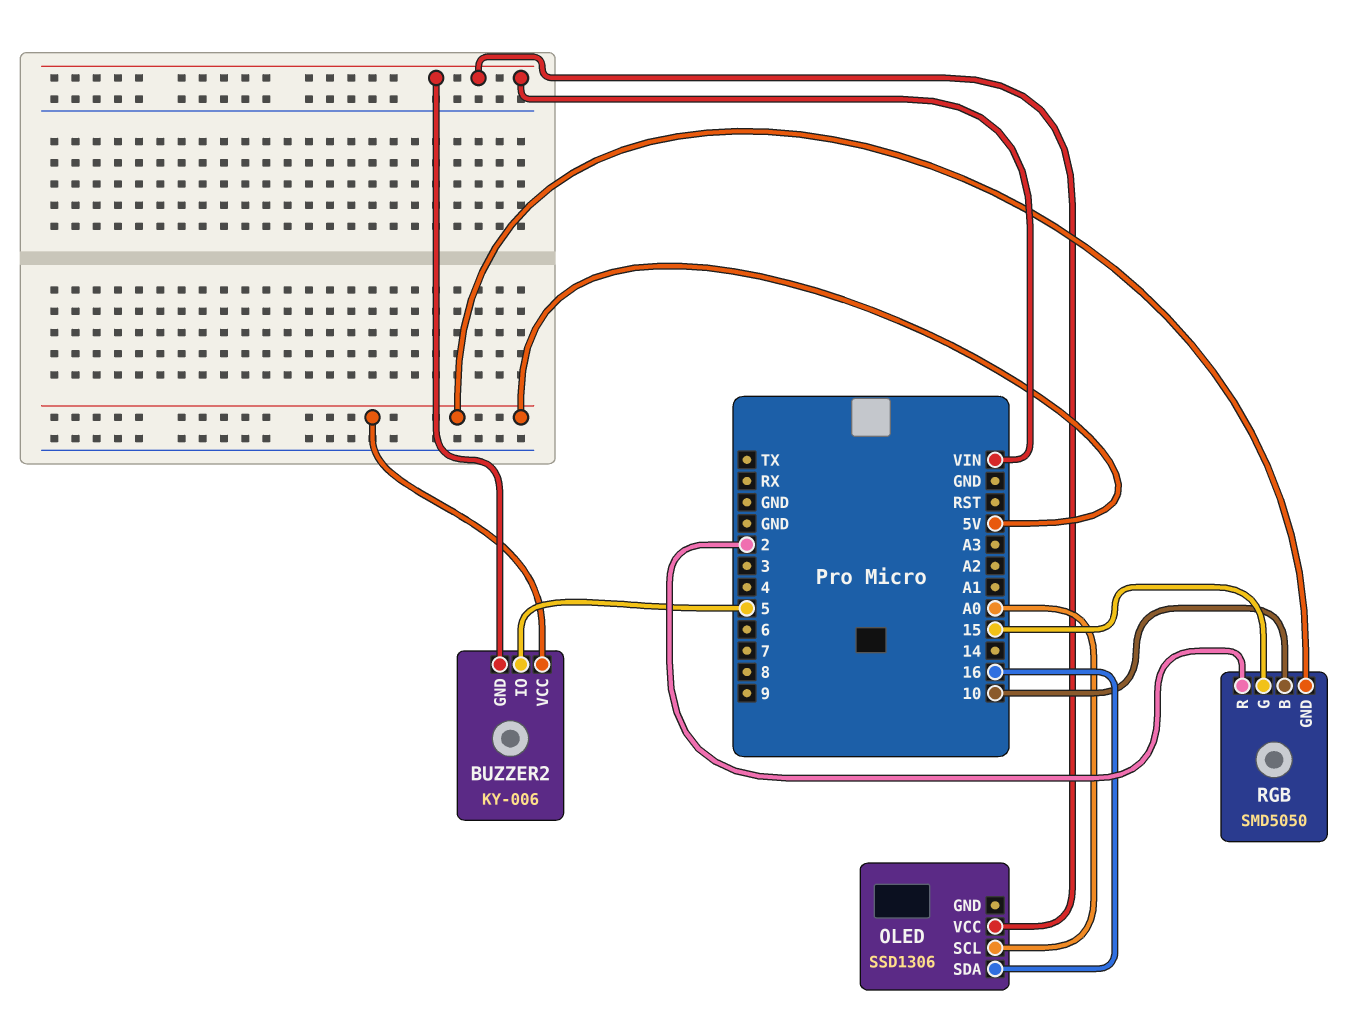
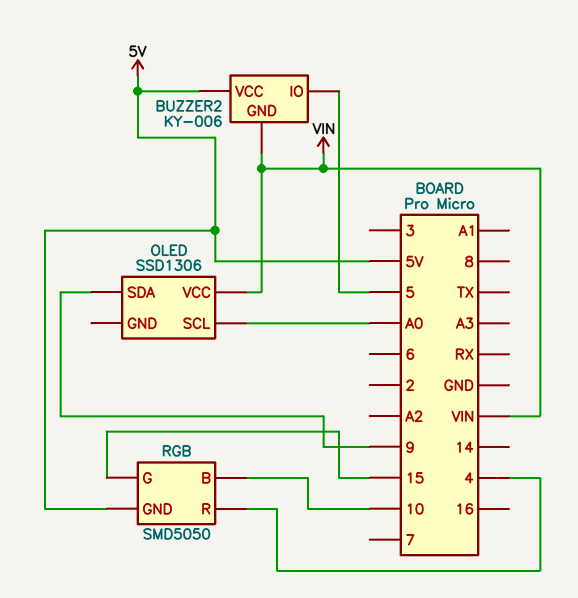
OLED pin SDA: 16 -> 9
RGB pin R: 2 -> 4

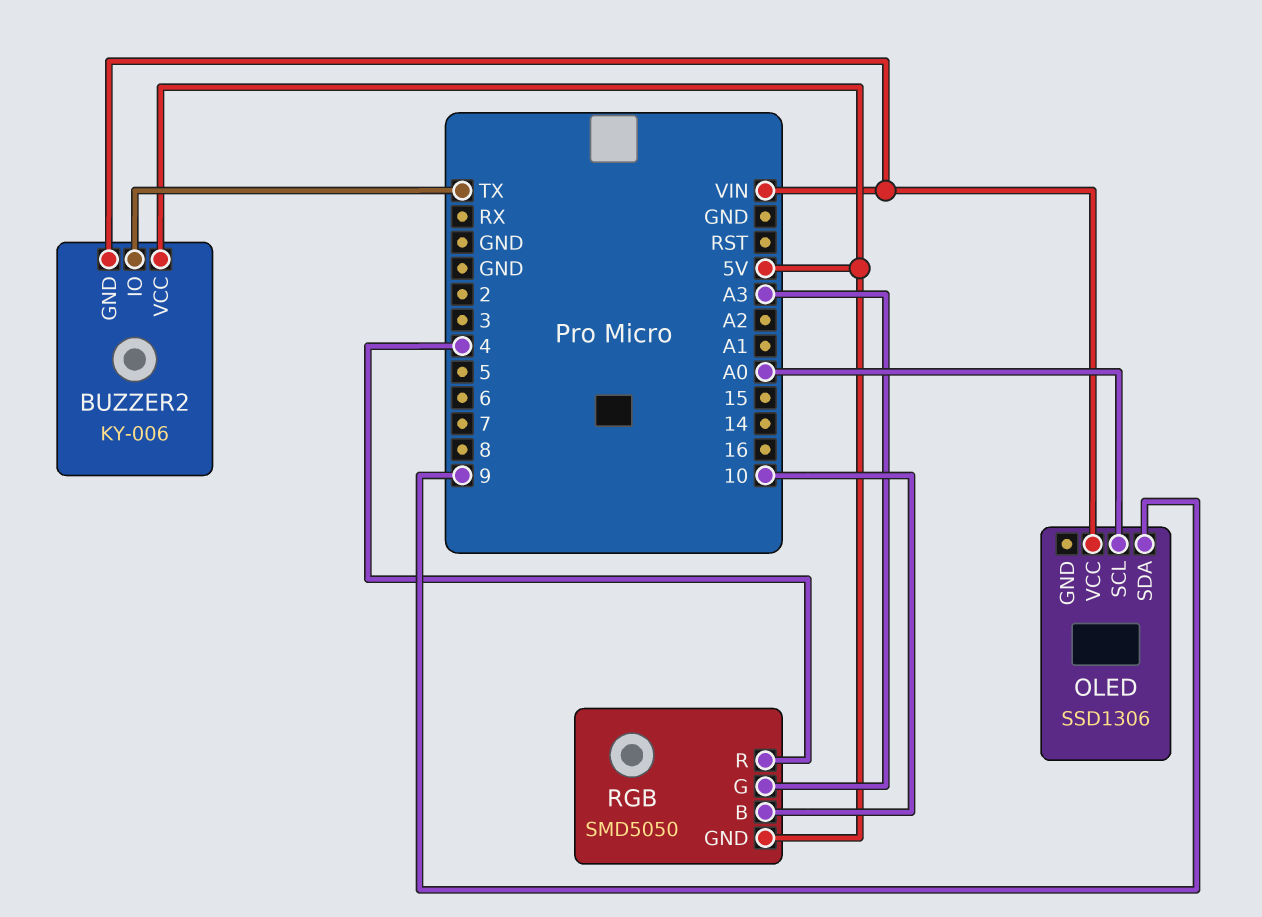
BUZZER2 pin IO: 5 -> TX
RGB pin G: 15 -> A3

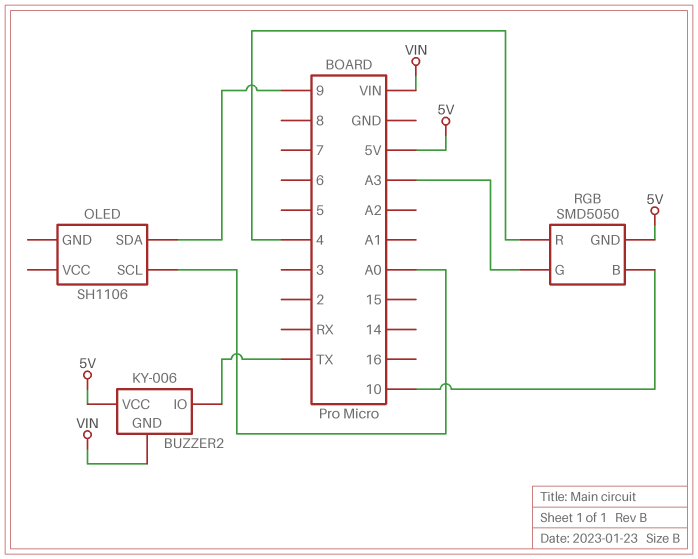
OLED: SSD1306 -> SH1106
OLED pin VCC: VIN -> none

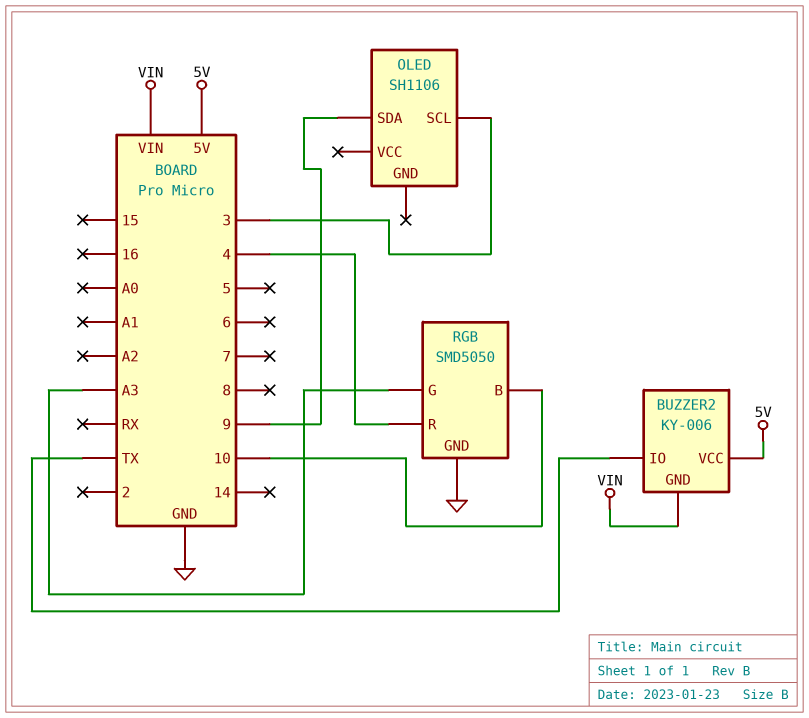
OLED pin SCL: A0 -> 3
RGB pin GND: 5V -> GND

